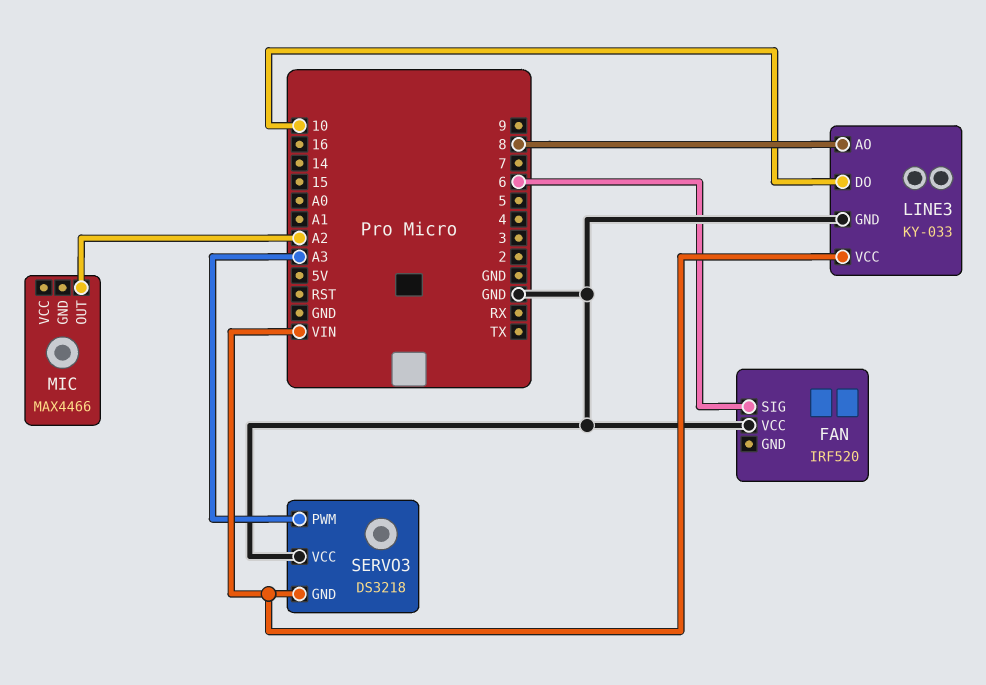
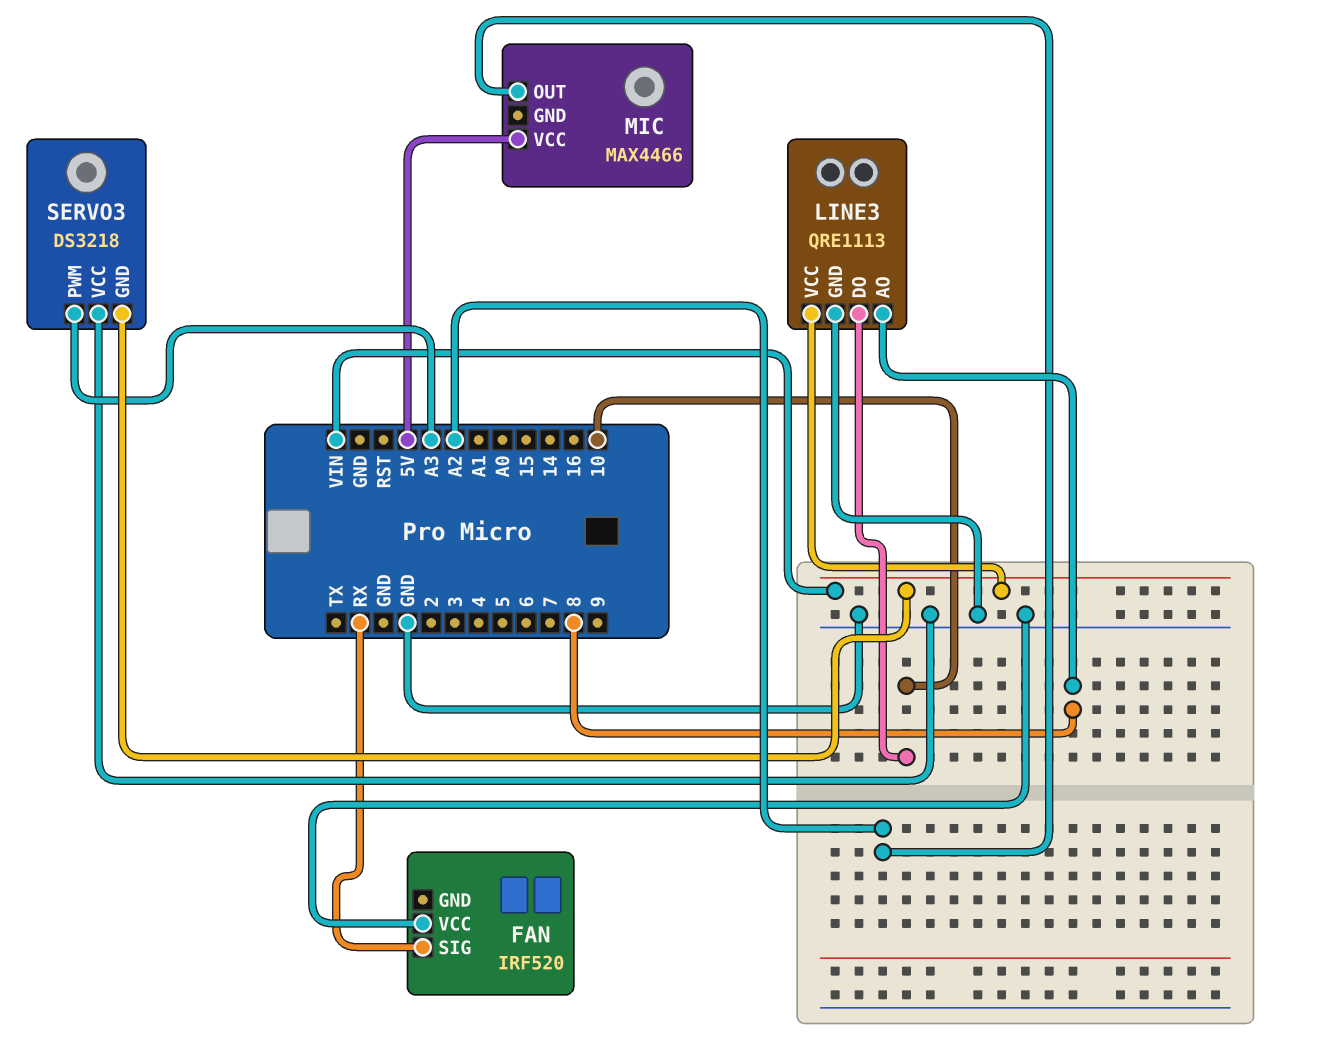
FAN pin SIG: 6 -> RX
LINE3: KY-033 -> QRE1113
MIC pin VCC: none -> 5V

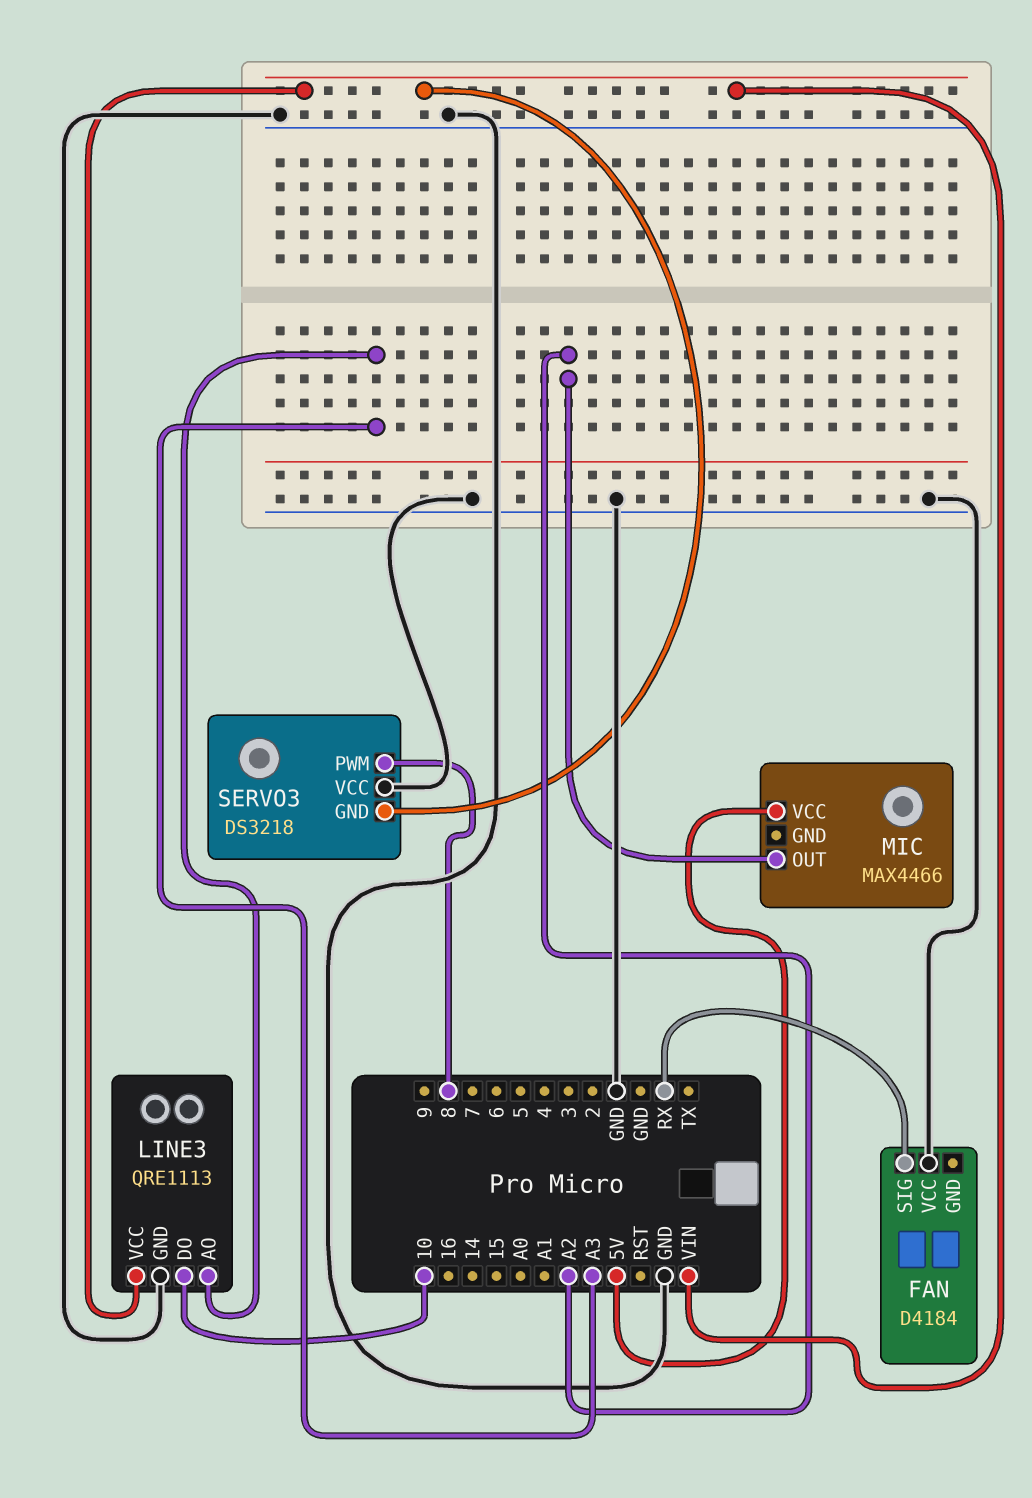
FAN: IRF520 -> D4184
LINE3 pin AO: 8 -> A3
SERVO3 pin PWM: A3 -> 8

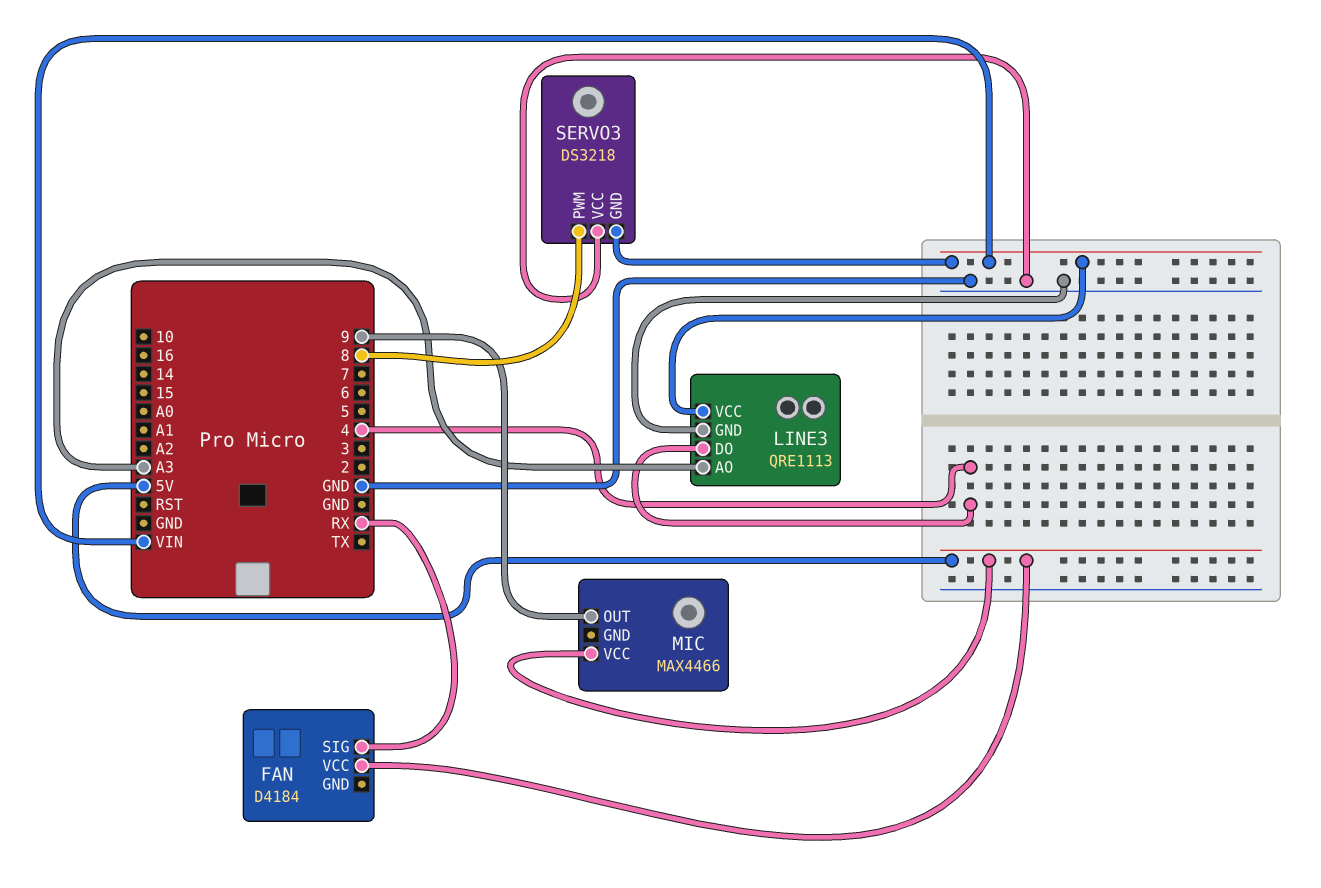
FAN pin VCC: GND -> 5V
LINE3 pin DO: 10 -> 4
MIC pin OUT: A2 -> 9

